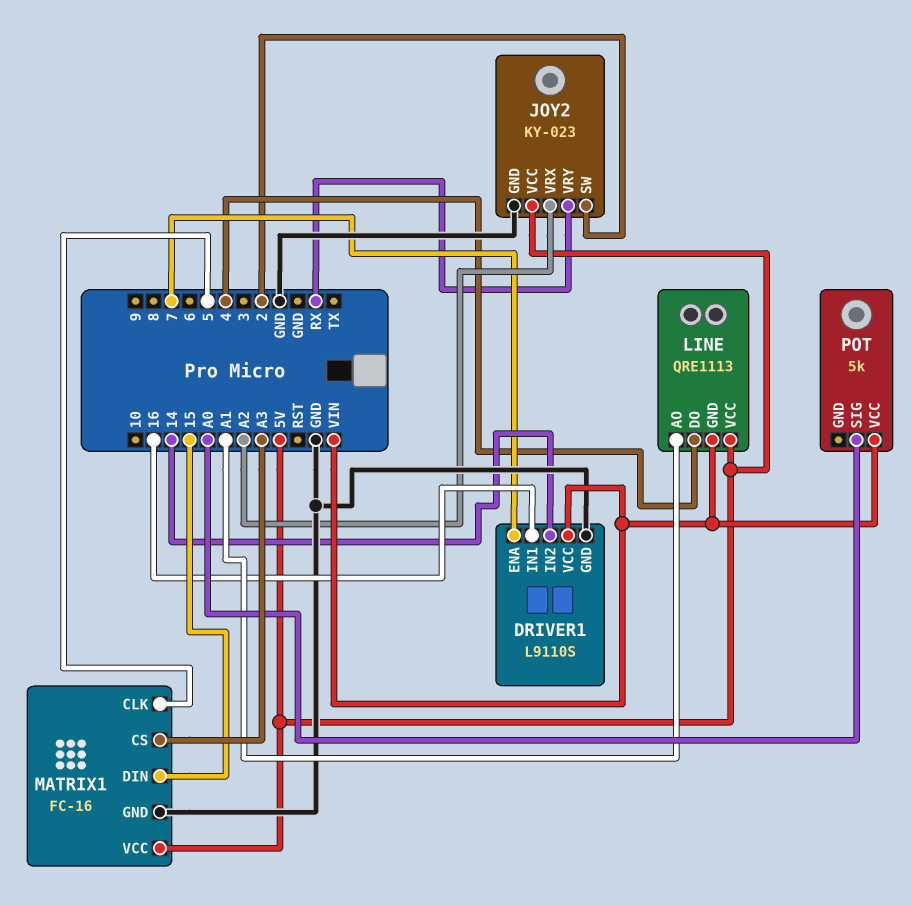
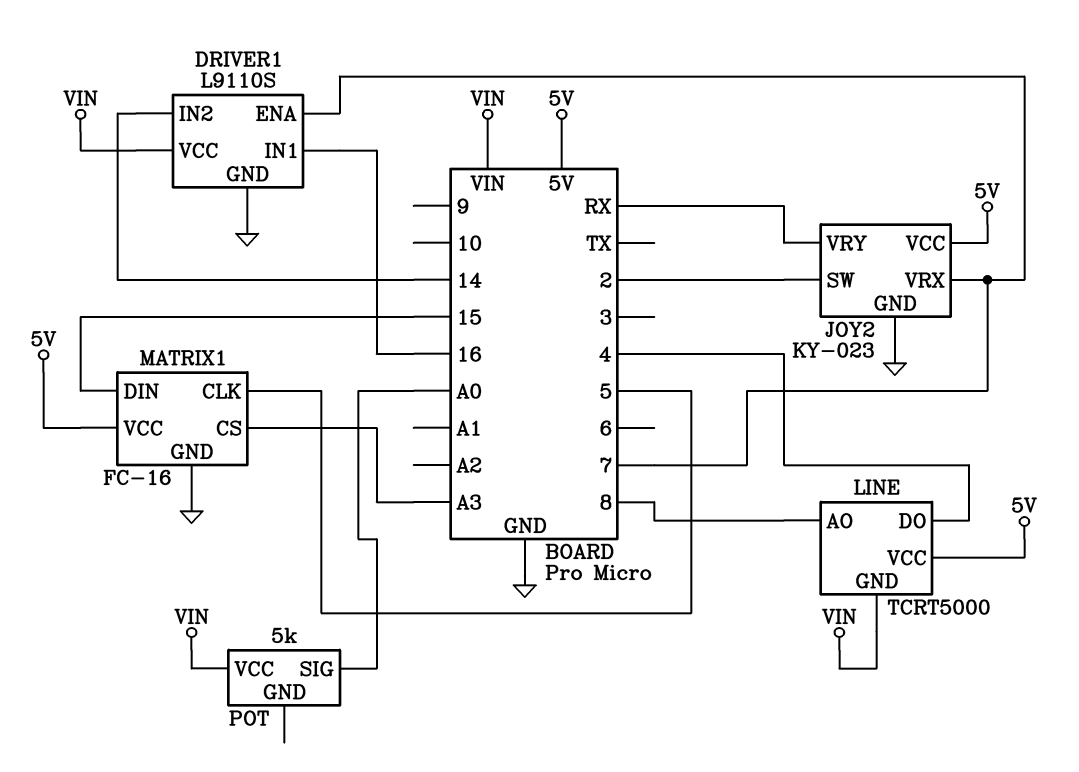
JOY2 pin VRX: A2 -> 7
LINE: QRE1113 -> TCRT5000
LINE pin AO: A1 -> 8

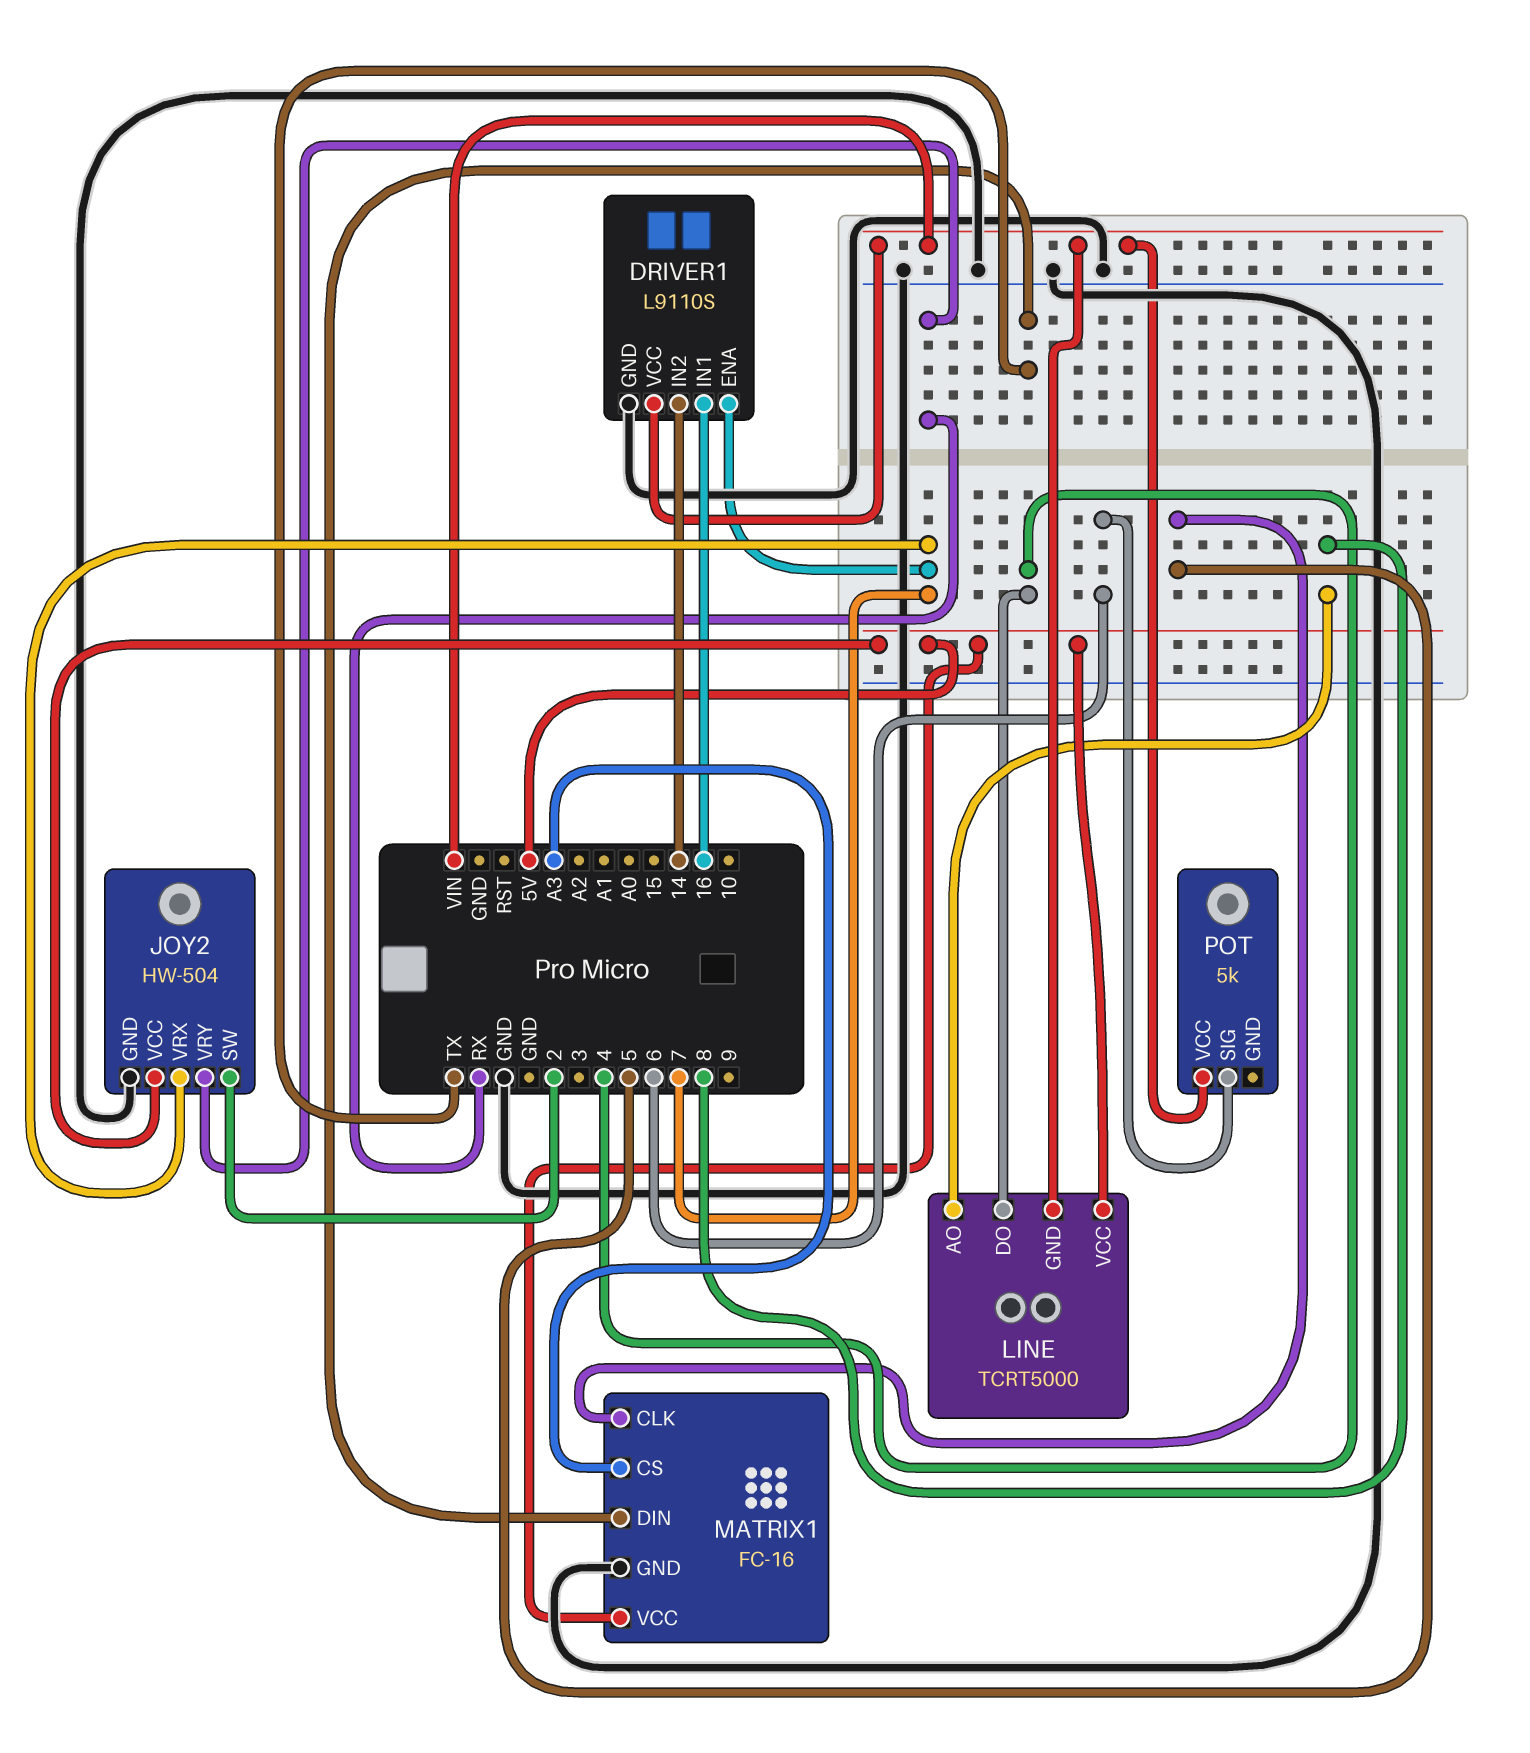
JOY2: KY-023 -> HW-504
MATRIX1 pin DIN: 15 -> TX
POT pin SIG: A0 -> 6

